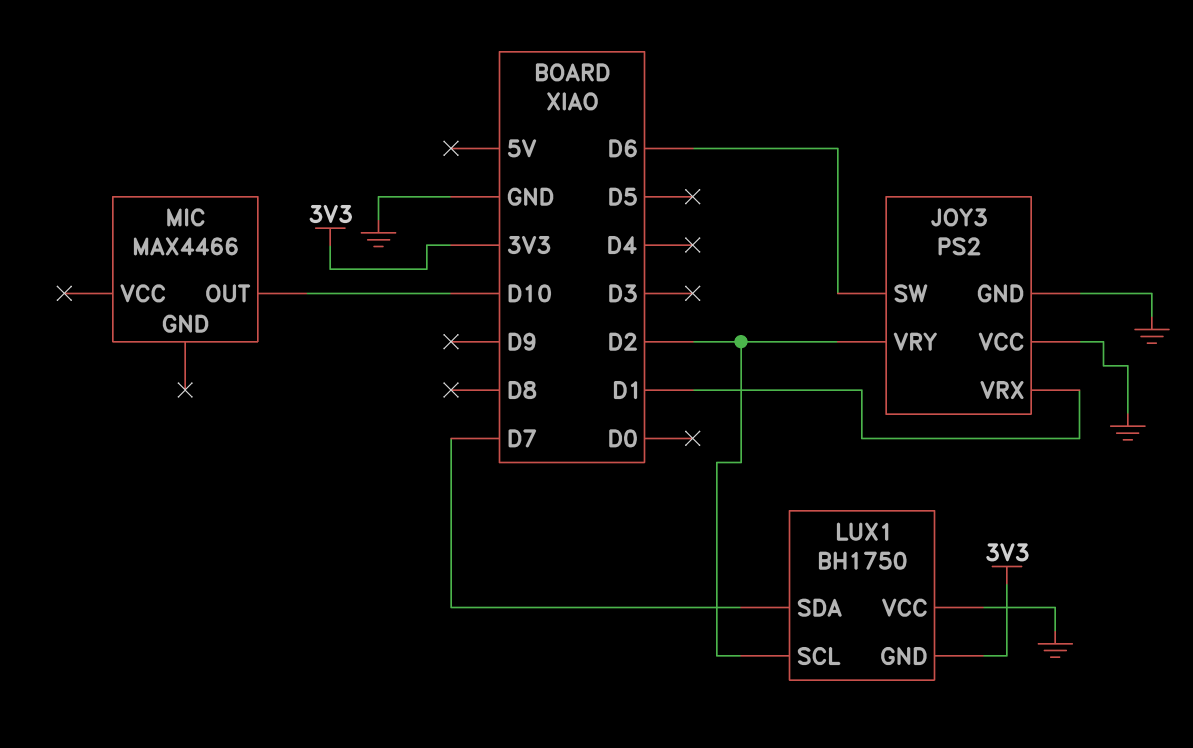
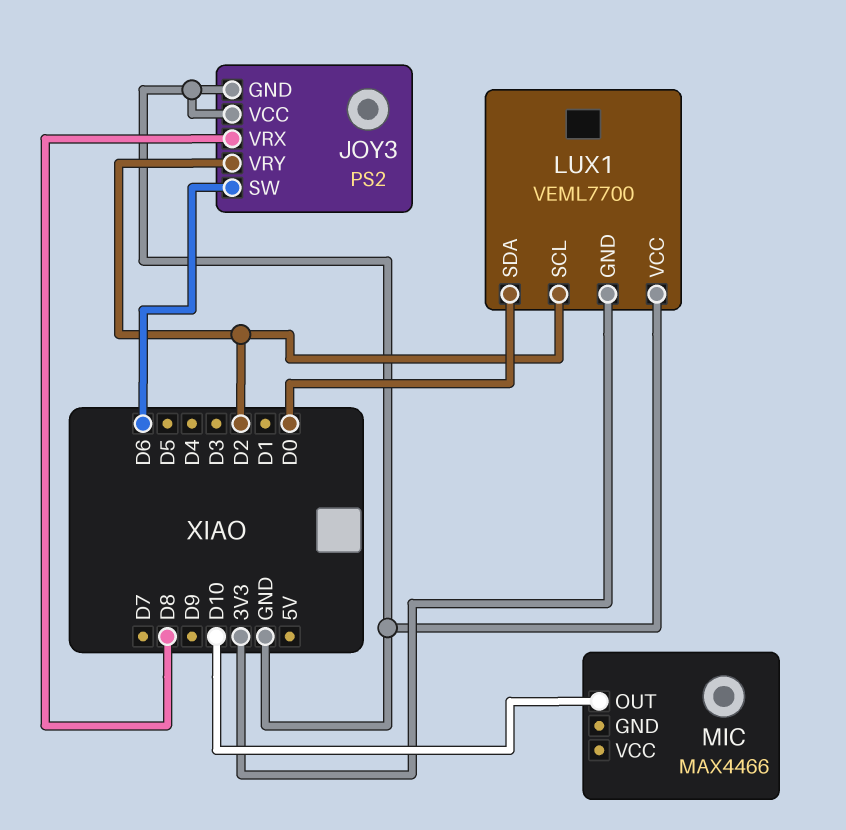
JOY3 pin VRX: D1 -> D8
LUX1: BH1750 -> VEML7700
LUX1 pin SDA: D7 -> D0

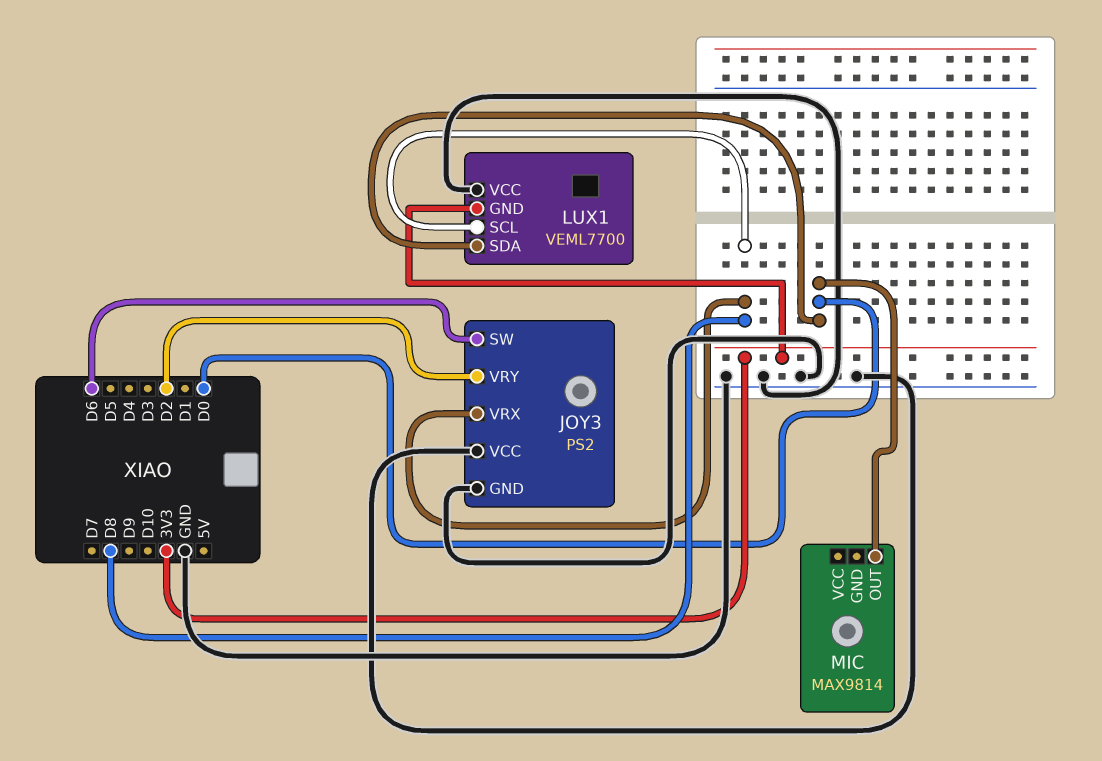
LUX1 pin SCL: D2 -> D8
MIC: MAX4466 -> MAX9814
MIC pin OUT: D10 -> D0

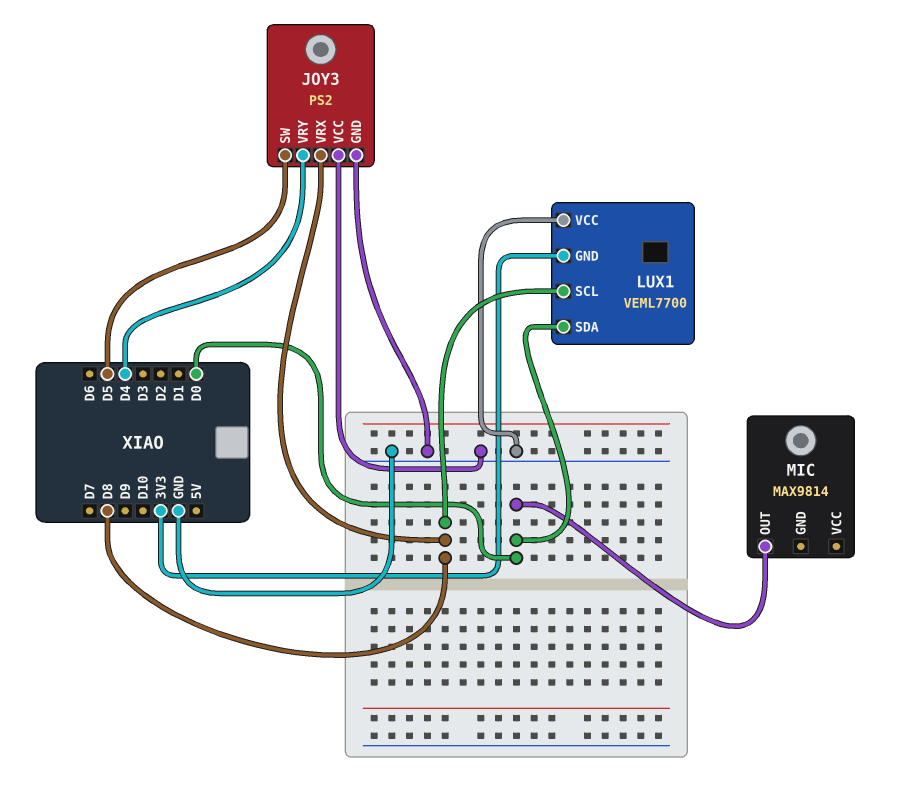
JOY3 pin SW: D6 -> D5
JOY3 pin VRY: D2 -> D4

